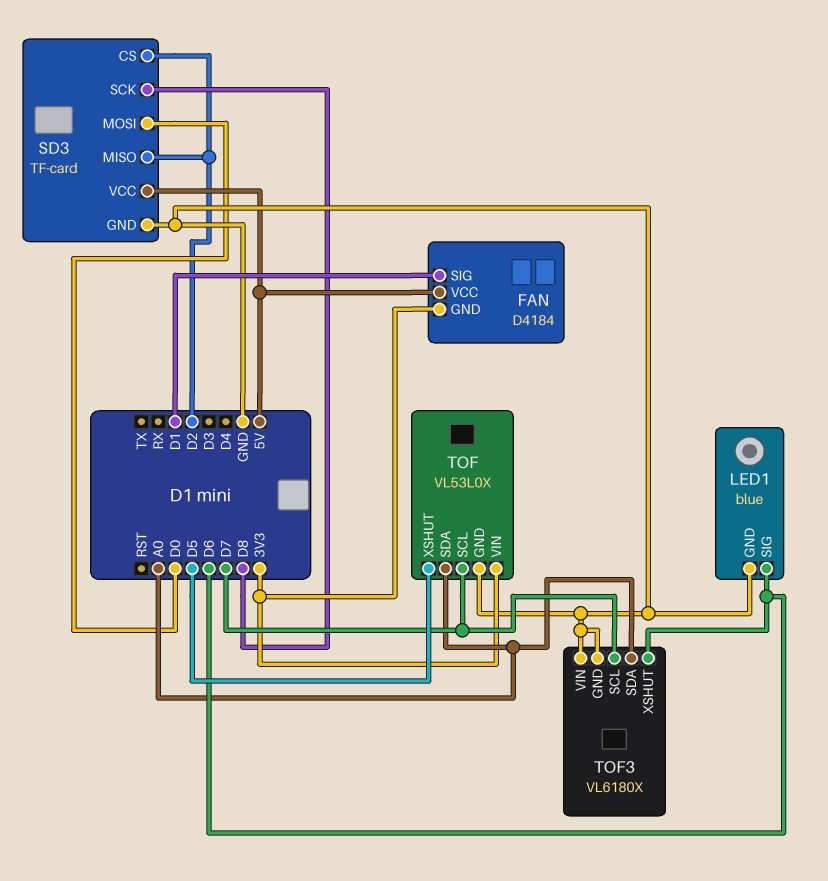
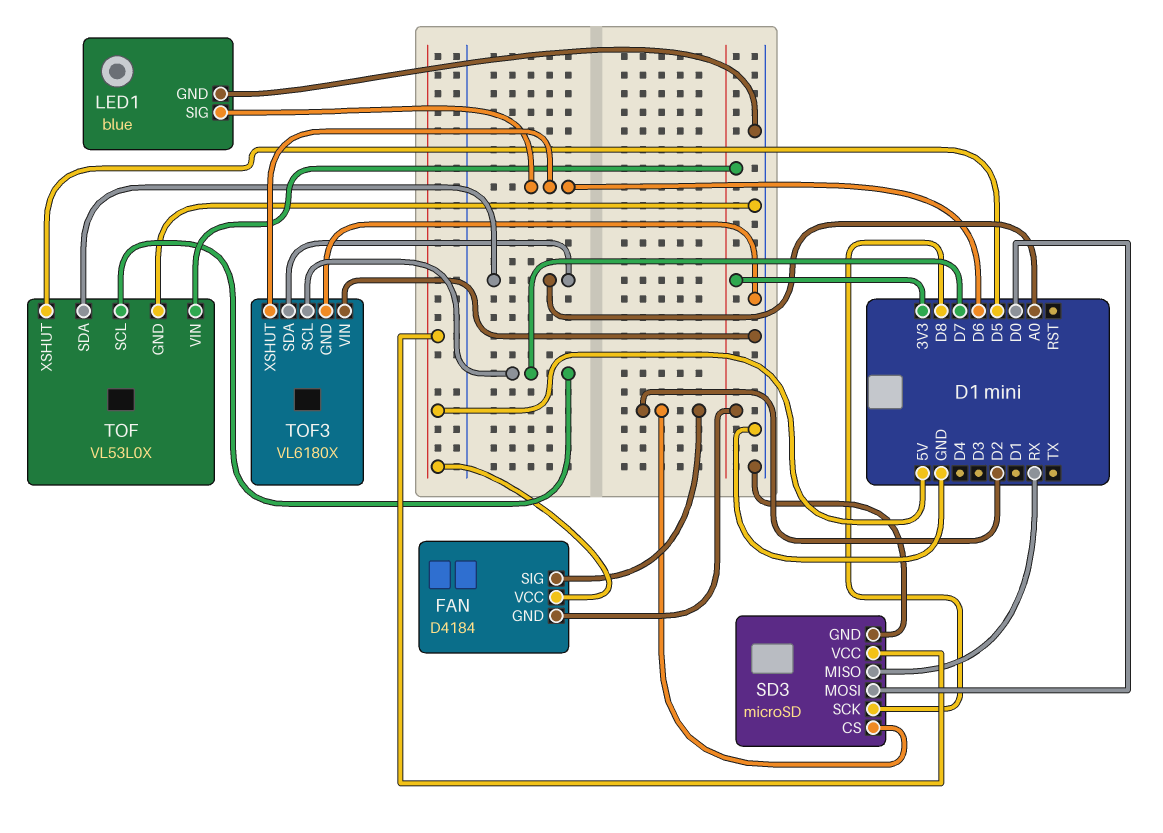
FAN pin SIG: D1 -> D2
SD3: TF-card -> microSD
SD3 pin MISO: D2 -> RX

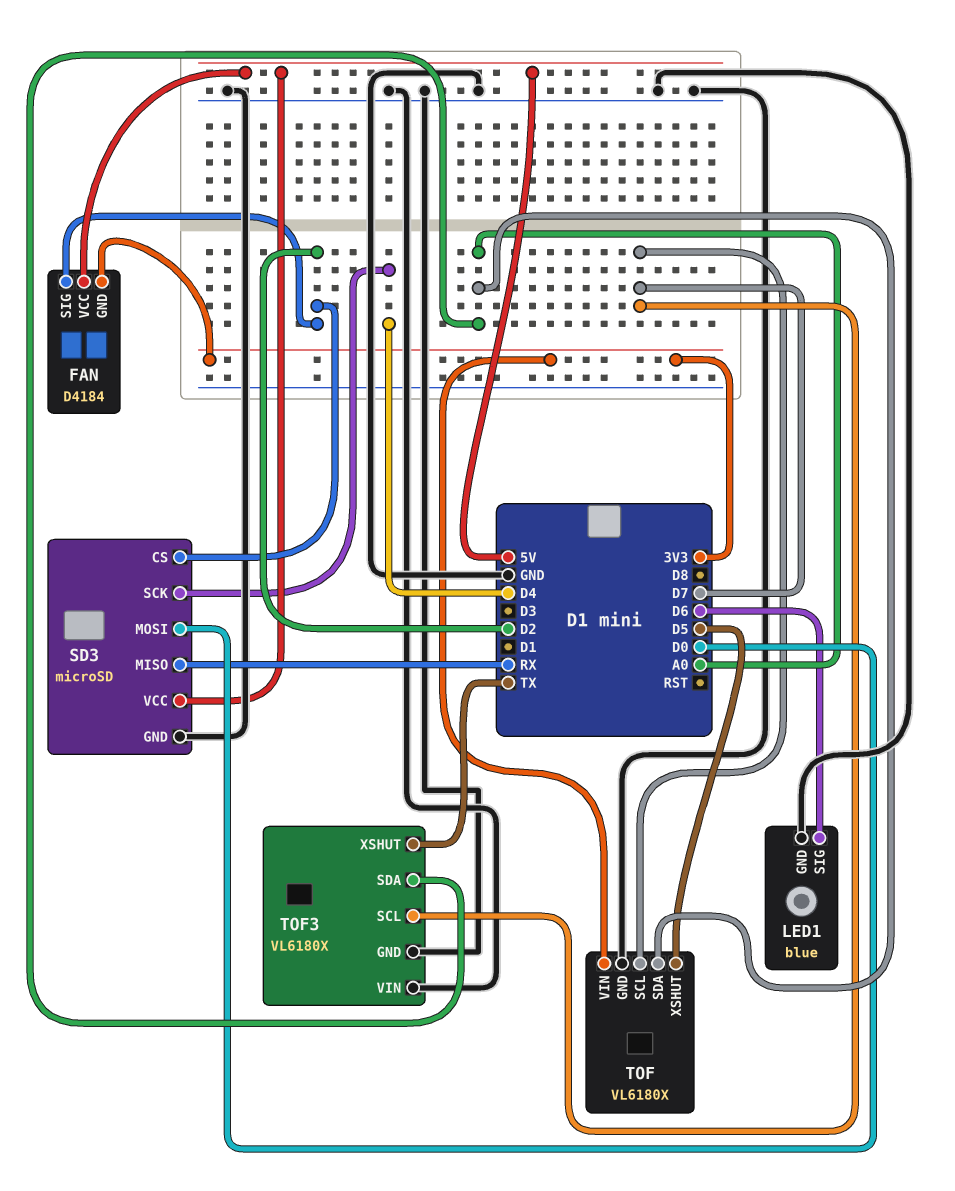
SD3 pin SCK: D8 -> D4
TOF: VL53L0X -> VL6180X
TOF3 pin XSHUT: D6 -> TX

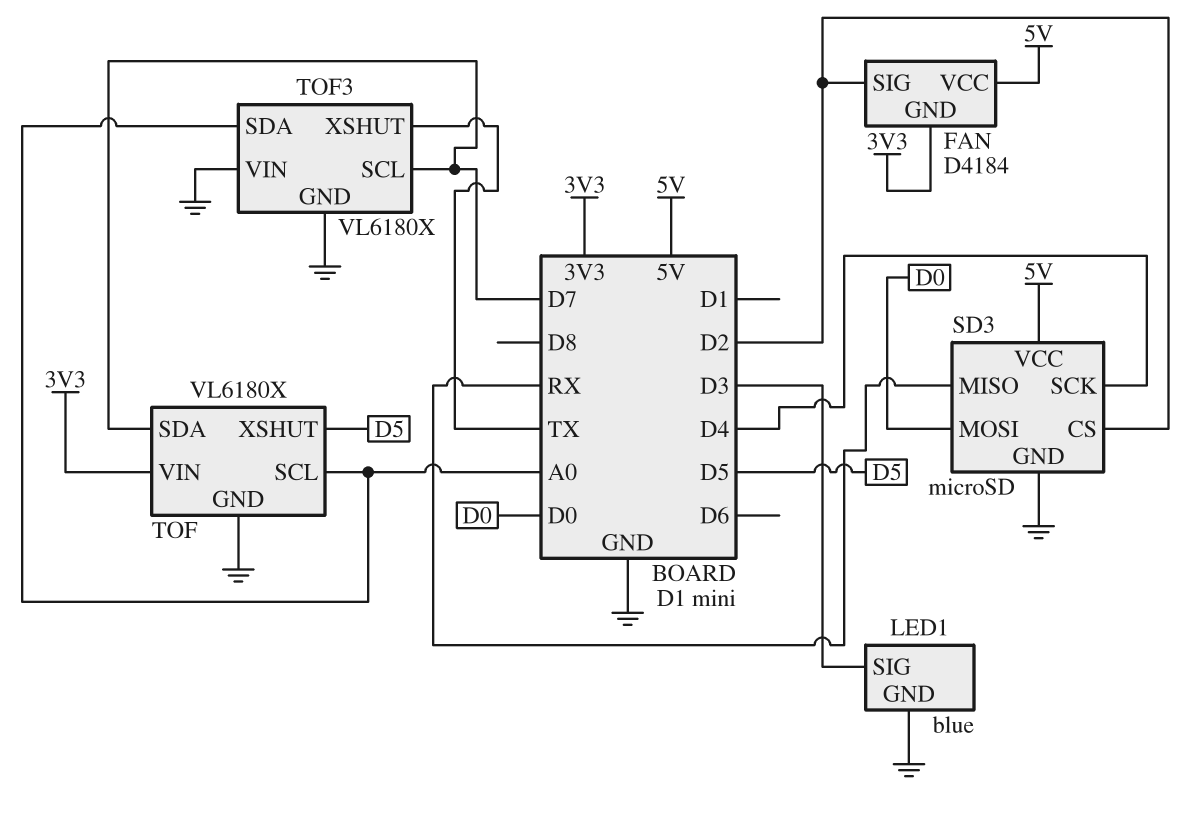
LED1 pin SIG: D6 -> D3
TOF pin SCL: D7 -> A0
TOF pin SDA: A0 -> D7

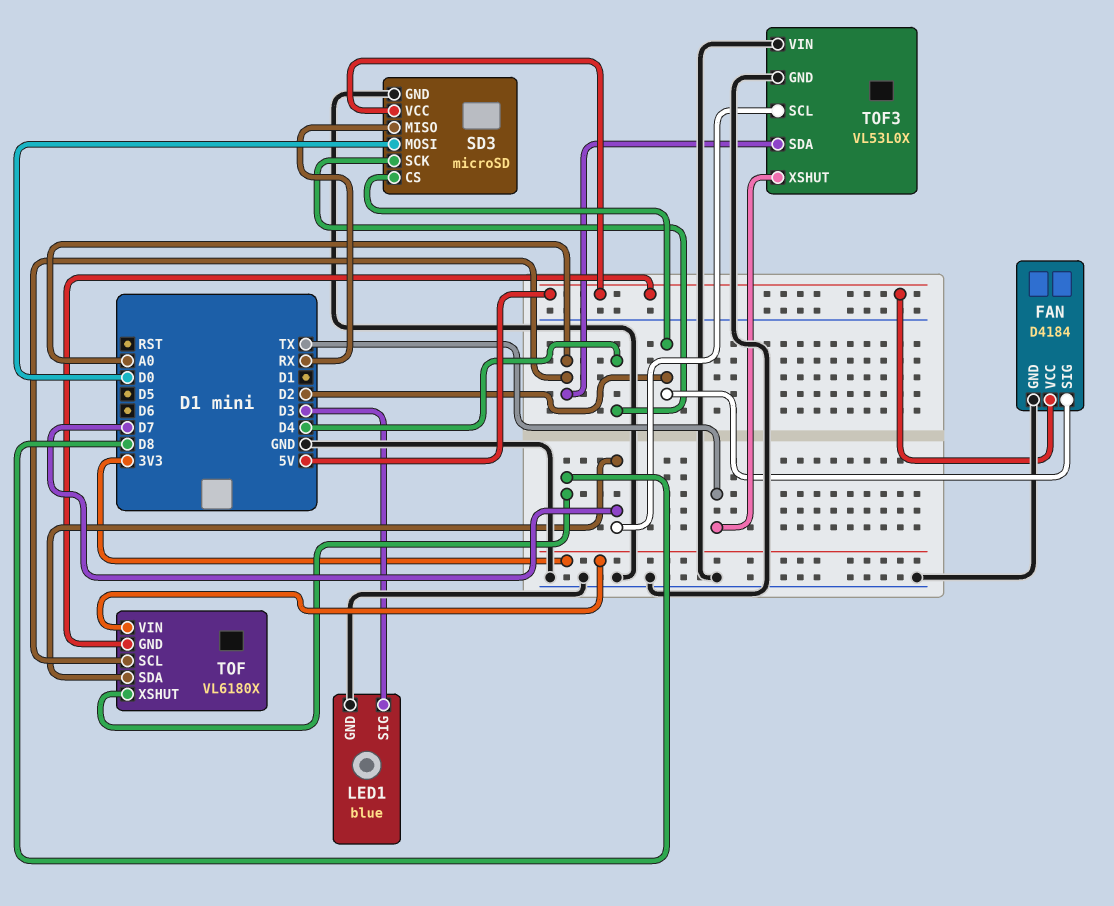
FAN pin GND: 3V3 -> GND
TOF pin GND: GND -> 5V
TOF pin XSHUT: D5 -> D8
TOF3: VL6180X -> VL53L0X

